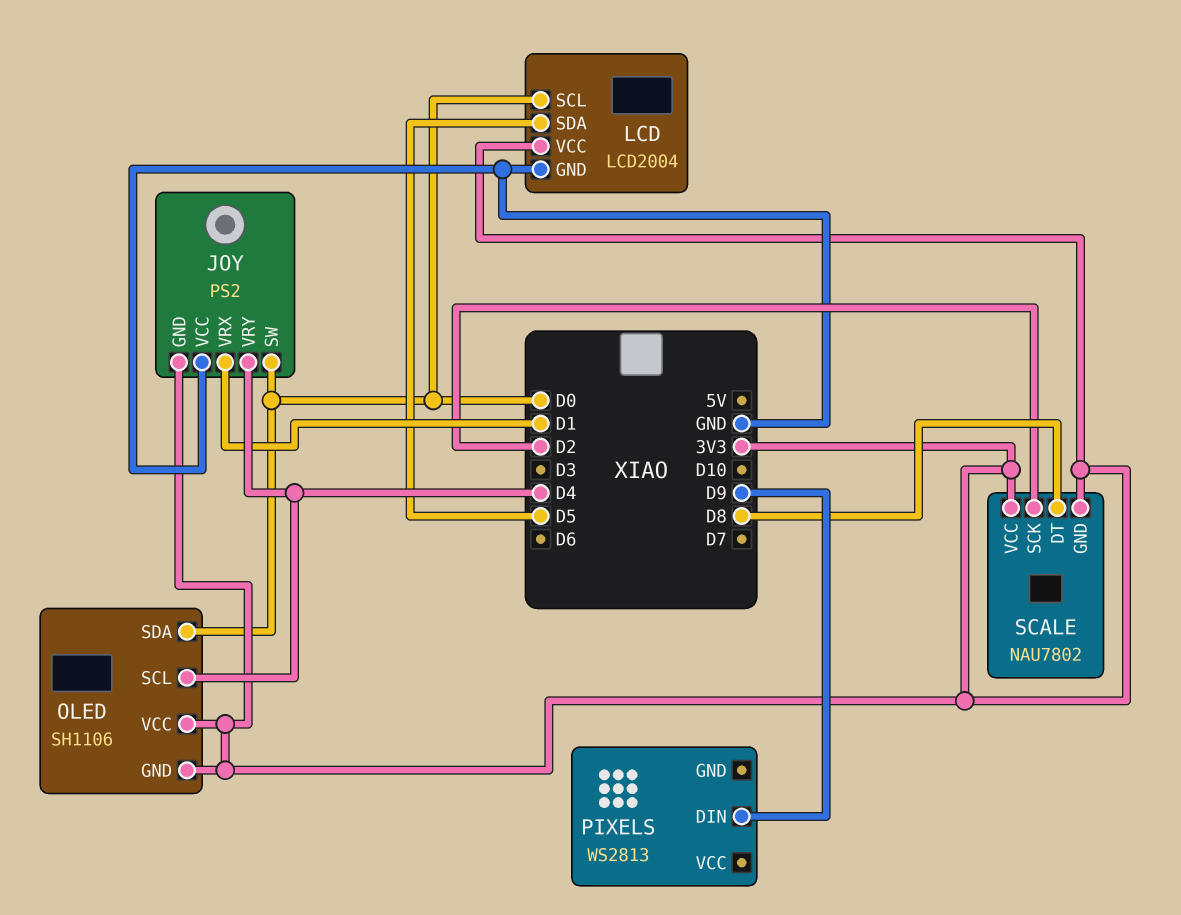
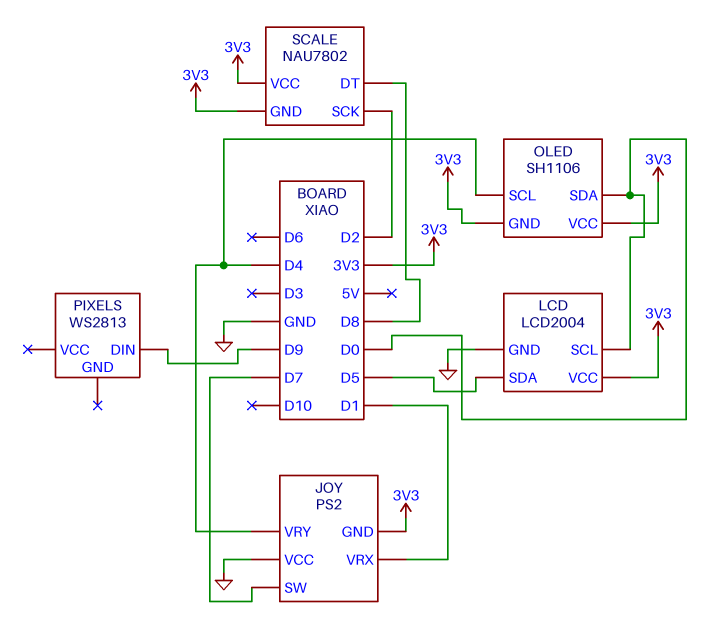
JOY pin SW: D0 -> D7

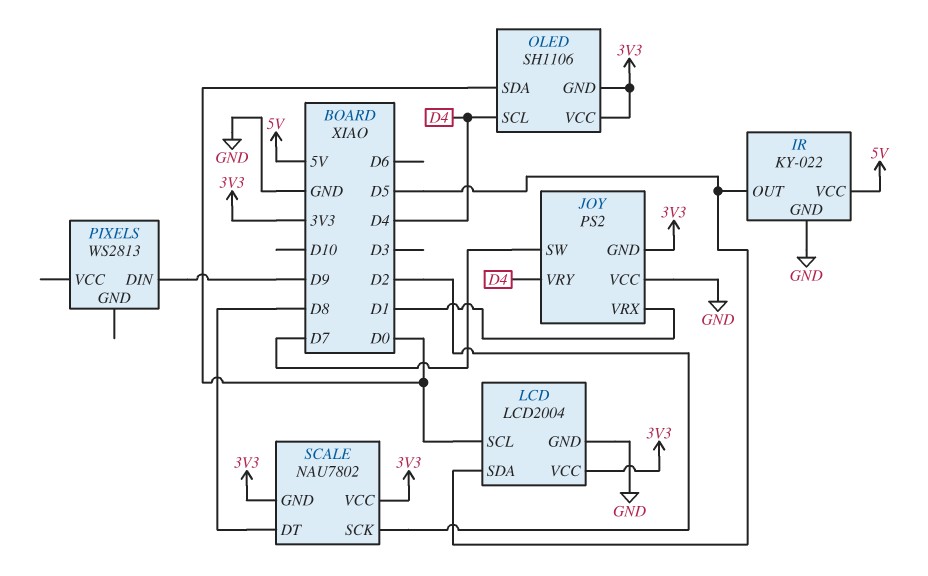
IR: none -> KY-022
IR pin GND: none -> GND
IR pin OUT: none -> D5
IR pin VCC: none -> 5V

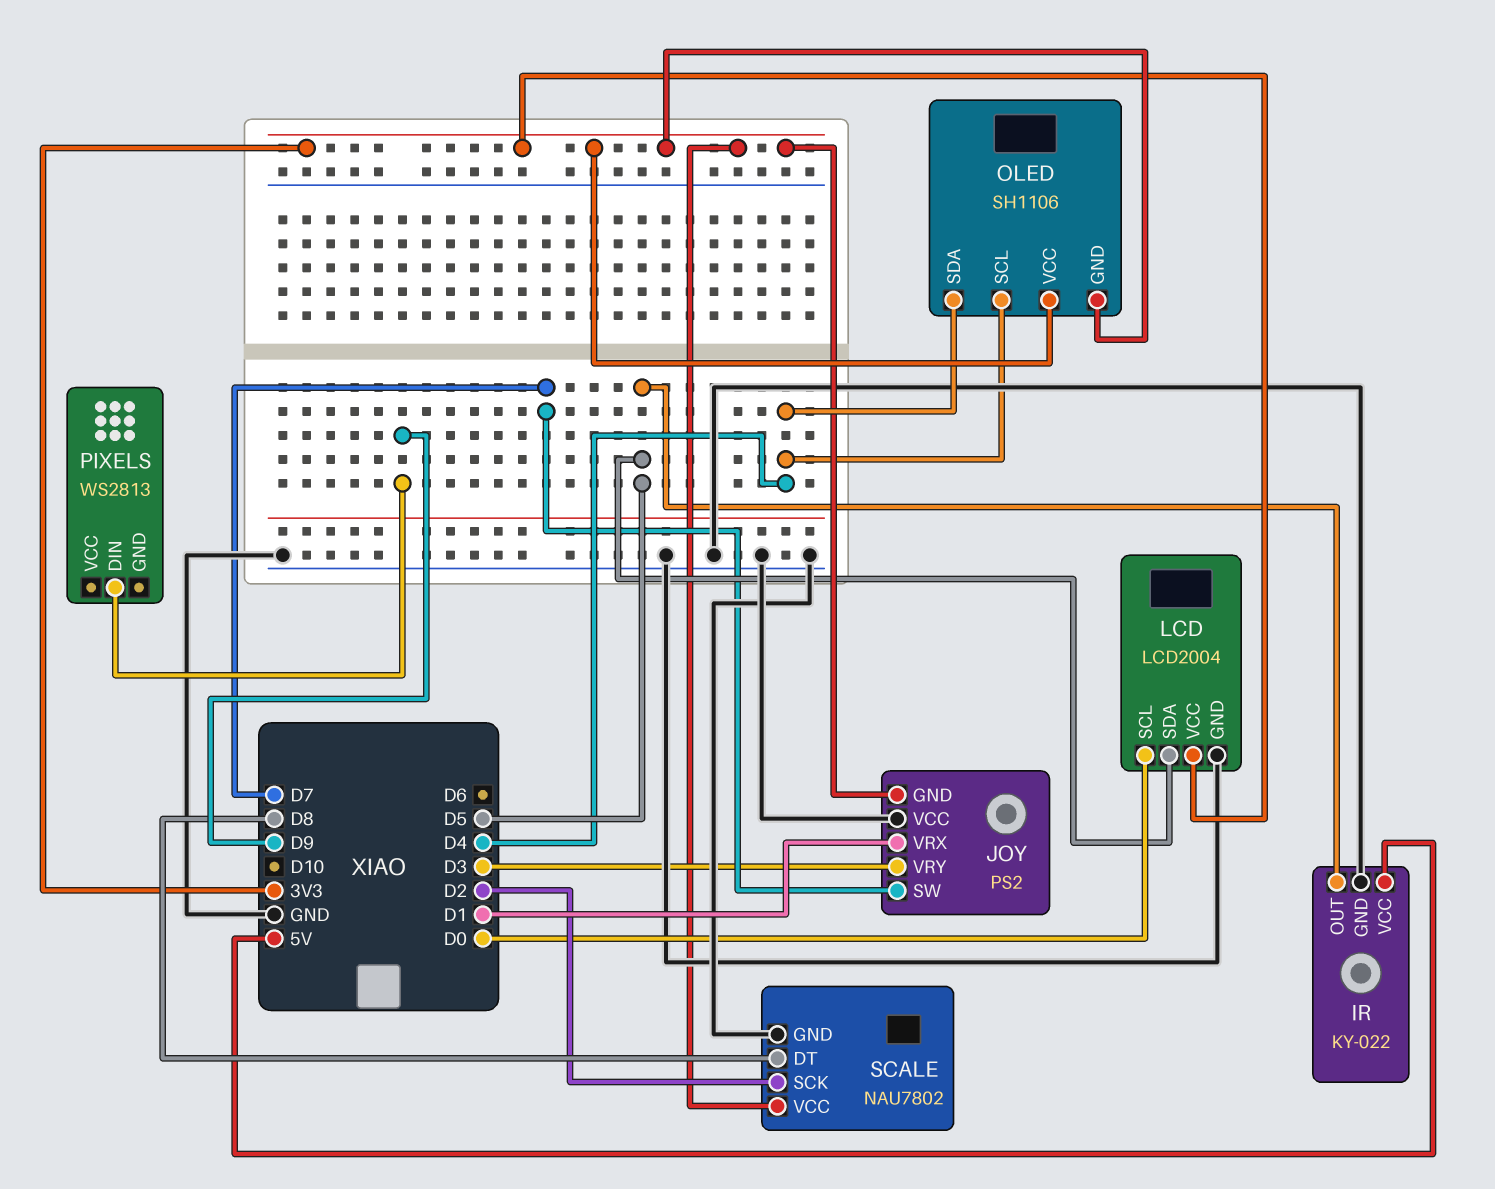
JOY pin VRY: D4 -> D3
OLED pin SDA: D0 -> D4
SCALE pin GND: 3V3 -> GND

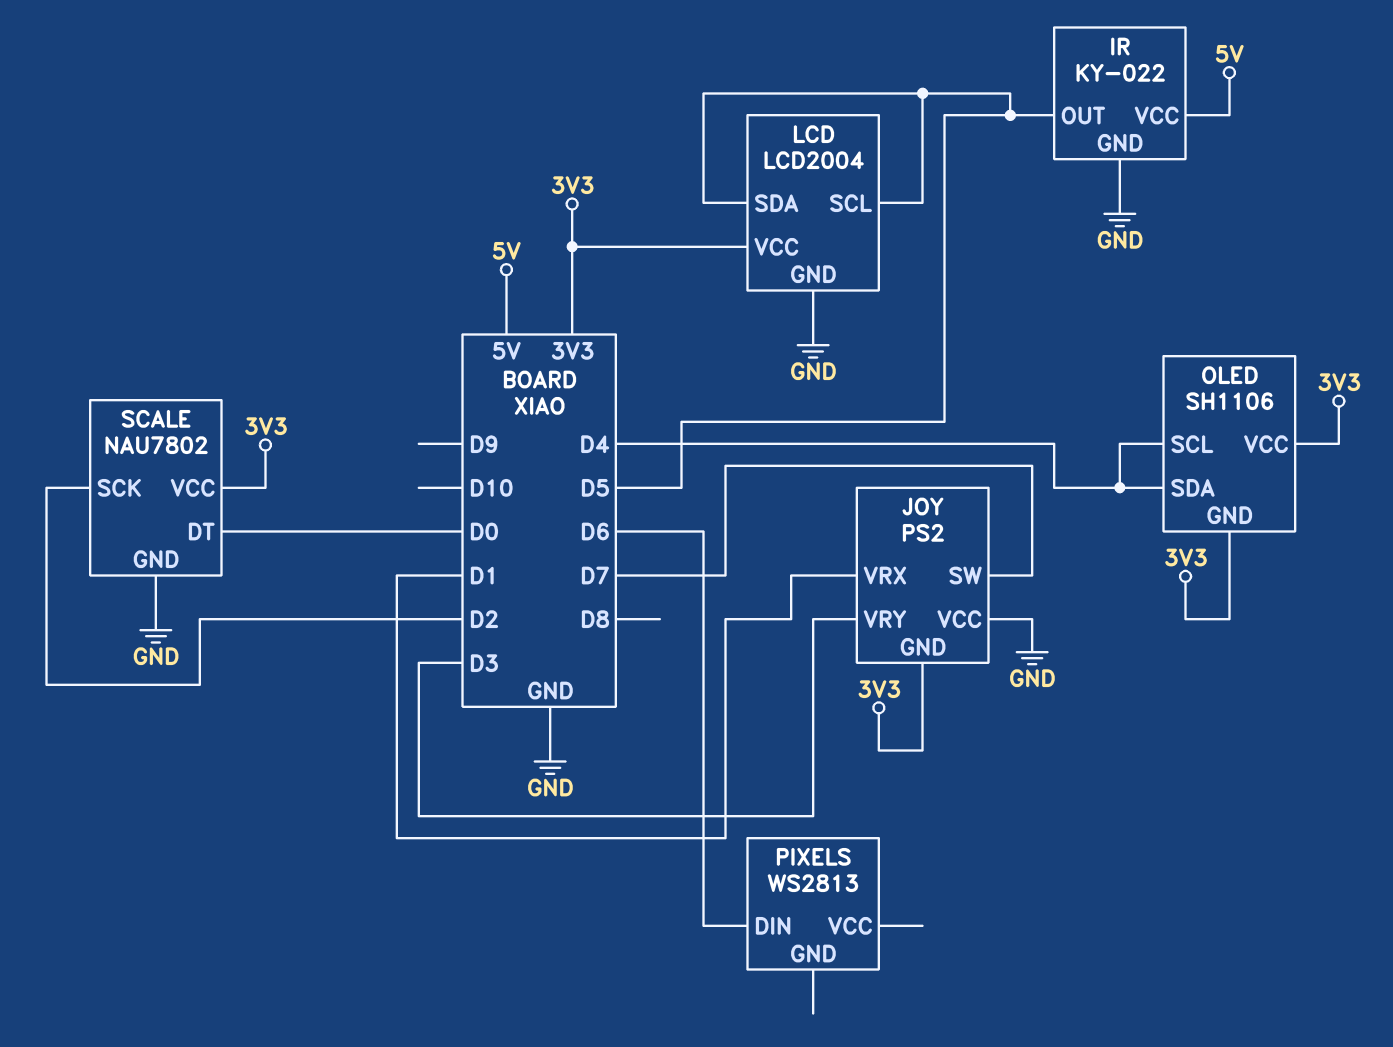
LCD pin SCL: D0 -> D5
PIXELS pin DIN: D9 -> D6
SCALE pin DT: D8 -> D0

